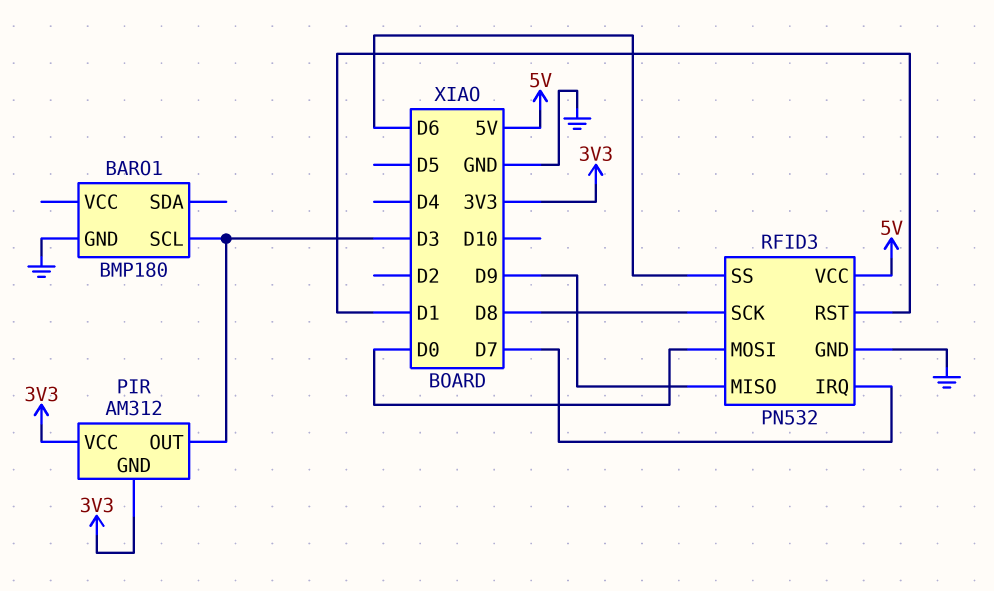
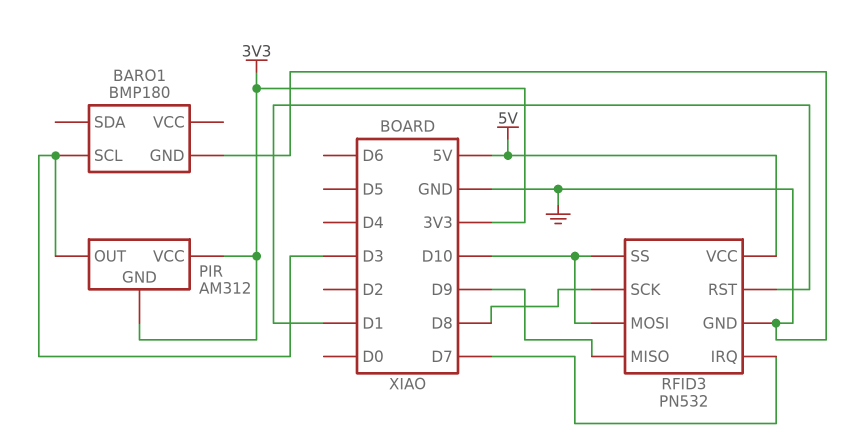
RFID3 pin MOSI: D0 -> D10
RFID3 pin SS: D6 -> D10

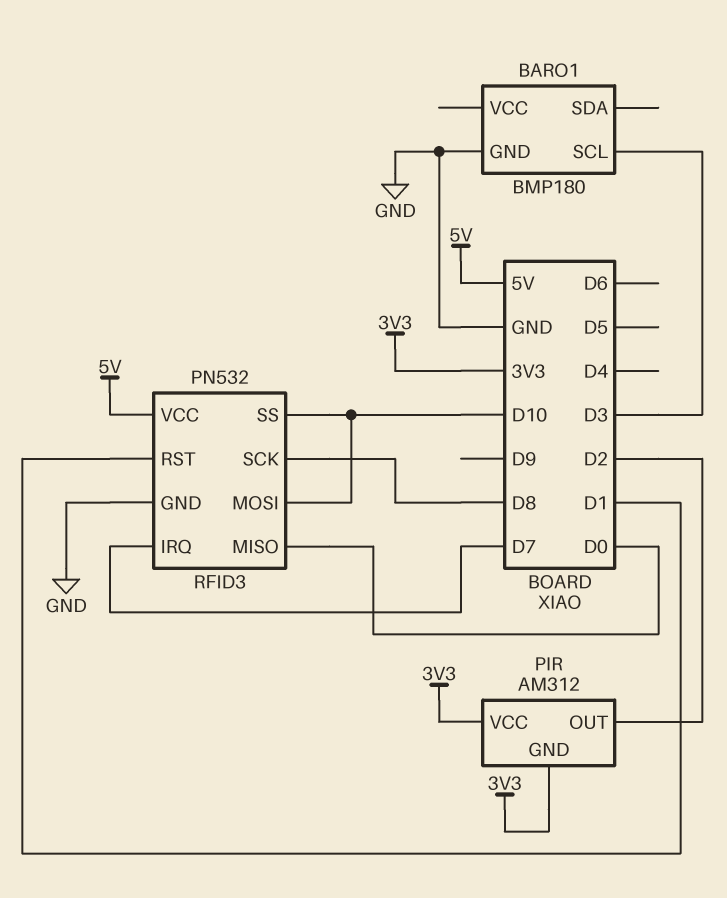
PIR pin OUT: D3 -> D2
RFID3 pin MISO: D9 -> D0

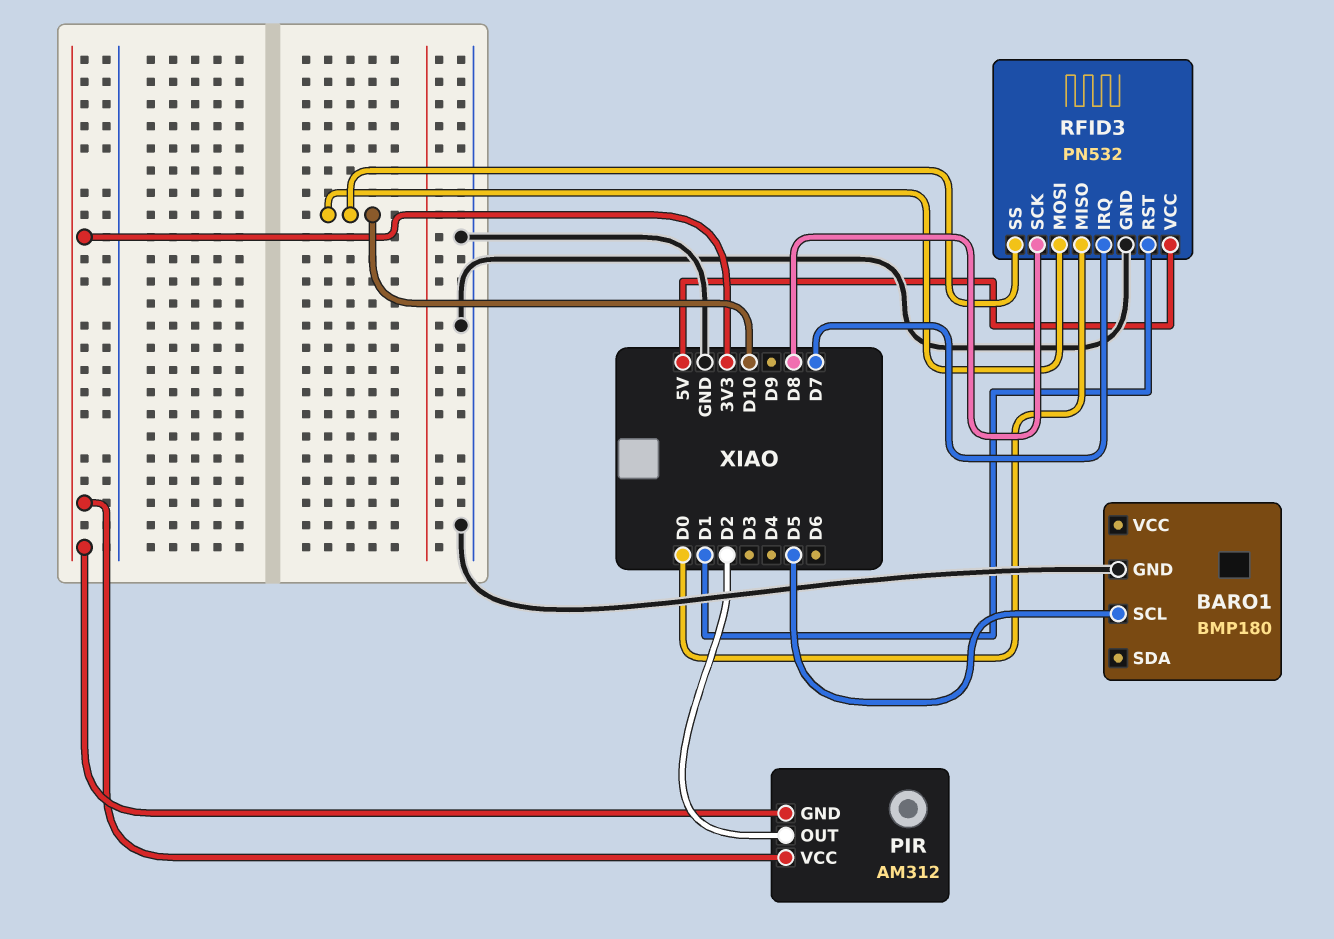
BARO1 pin SCL: D3 -> D5

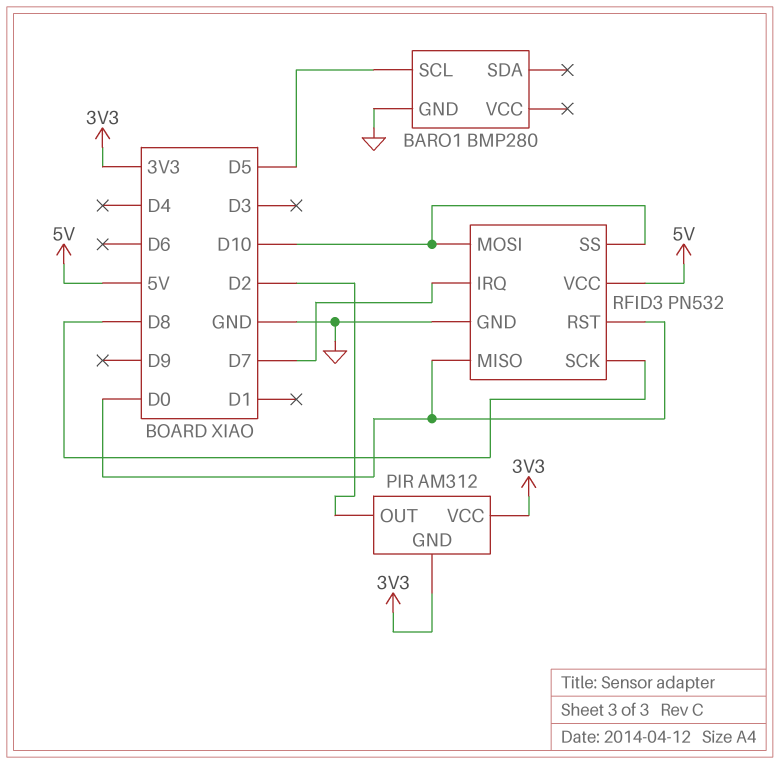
BARO1: BMP180 -> BMP280
RFID3 pin RST: D1 -> D0

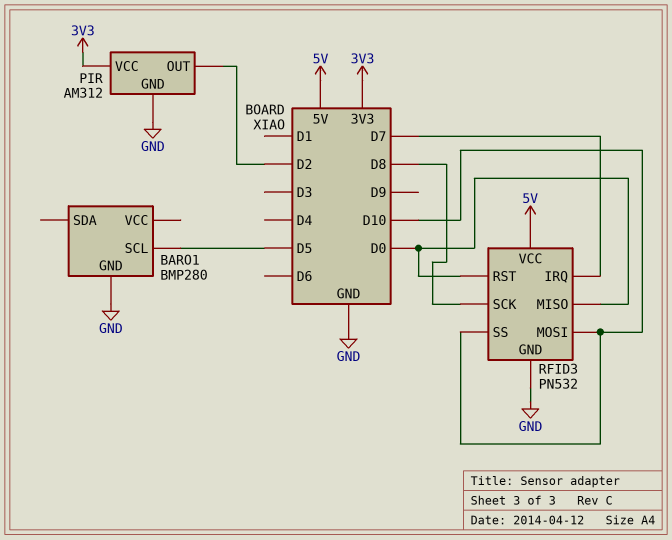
PIR pin GND: 3V3 -> GND

